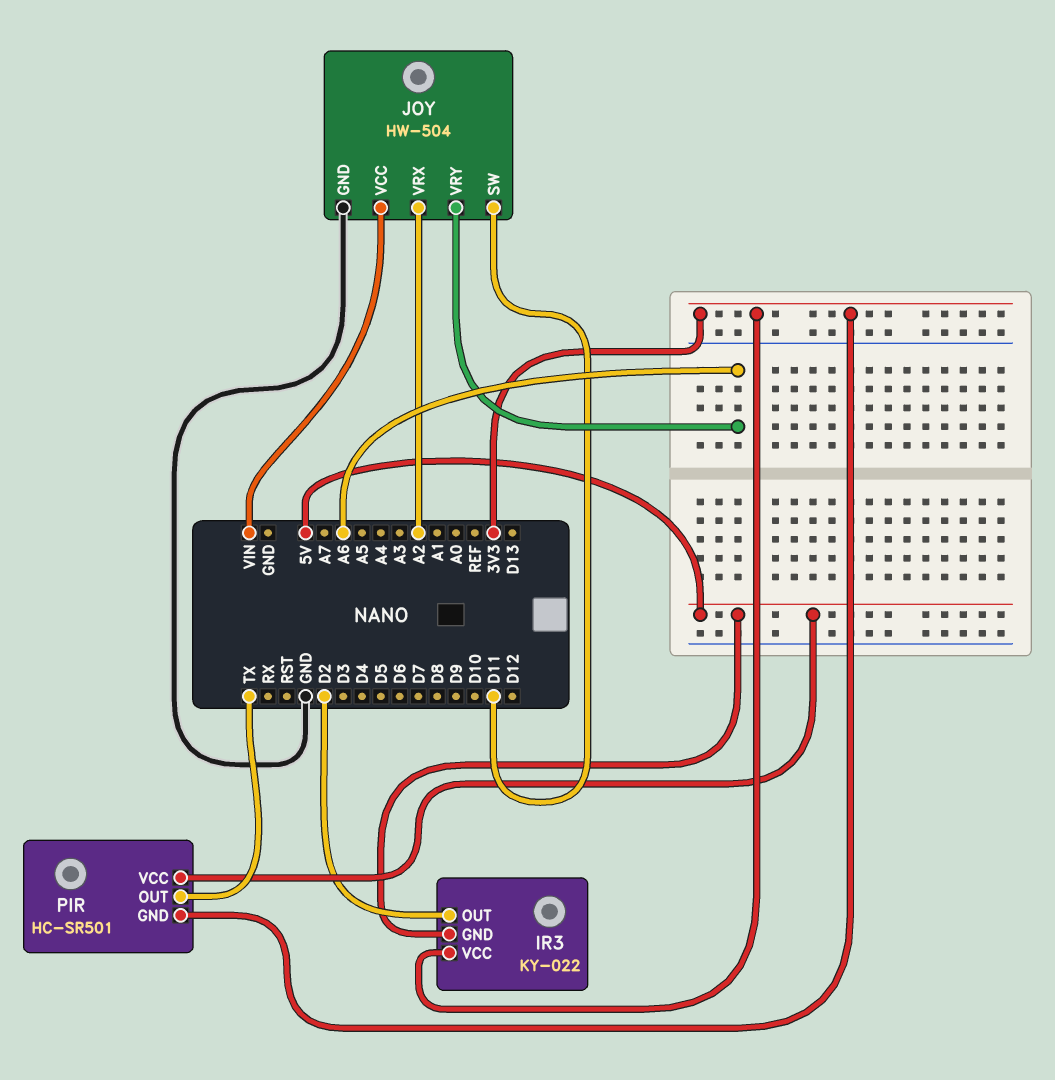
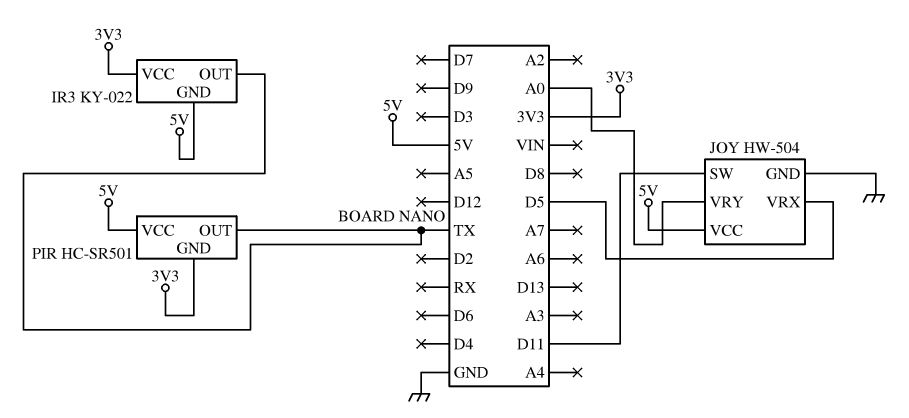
IR3 pin OUT: D2 -> TX
JOY pin VCC: VIN -> 5V
JOY pin VRX: A2 -> D5
JOY pin VRY: A6 -> A0

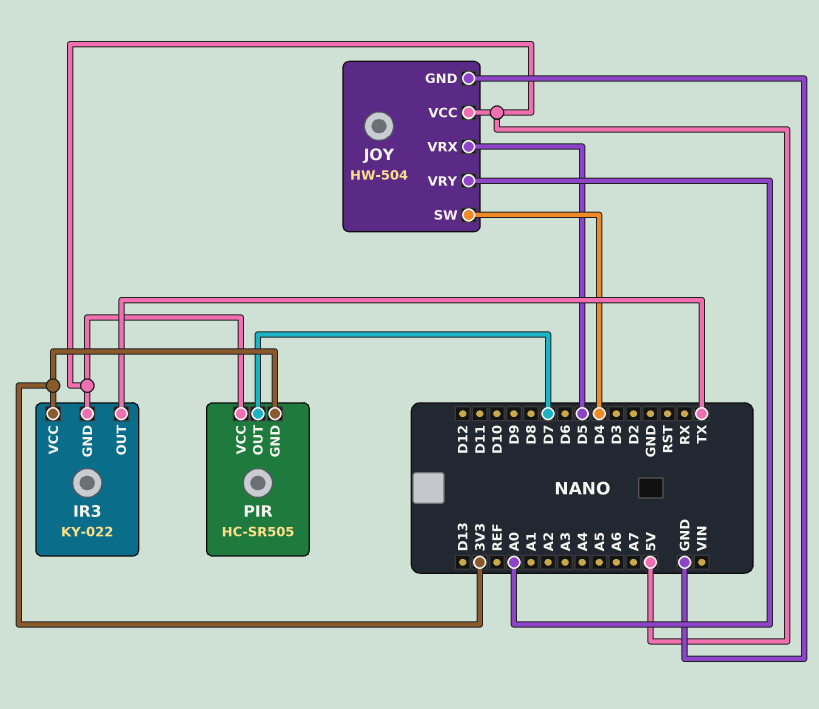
JOY pin SW: D11 -> D4
PIR: HC-SR501 -> HC-SR505
PIR pin OUT: TX -> D7

